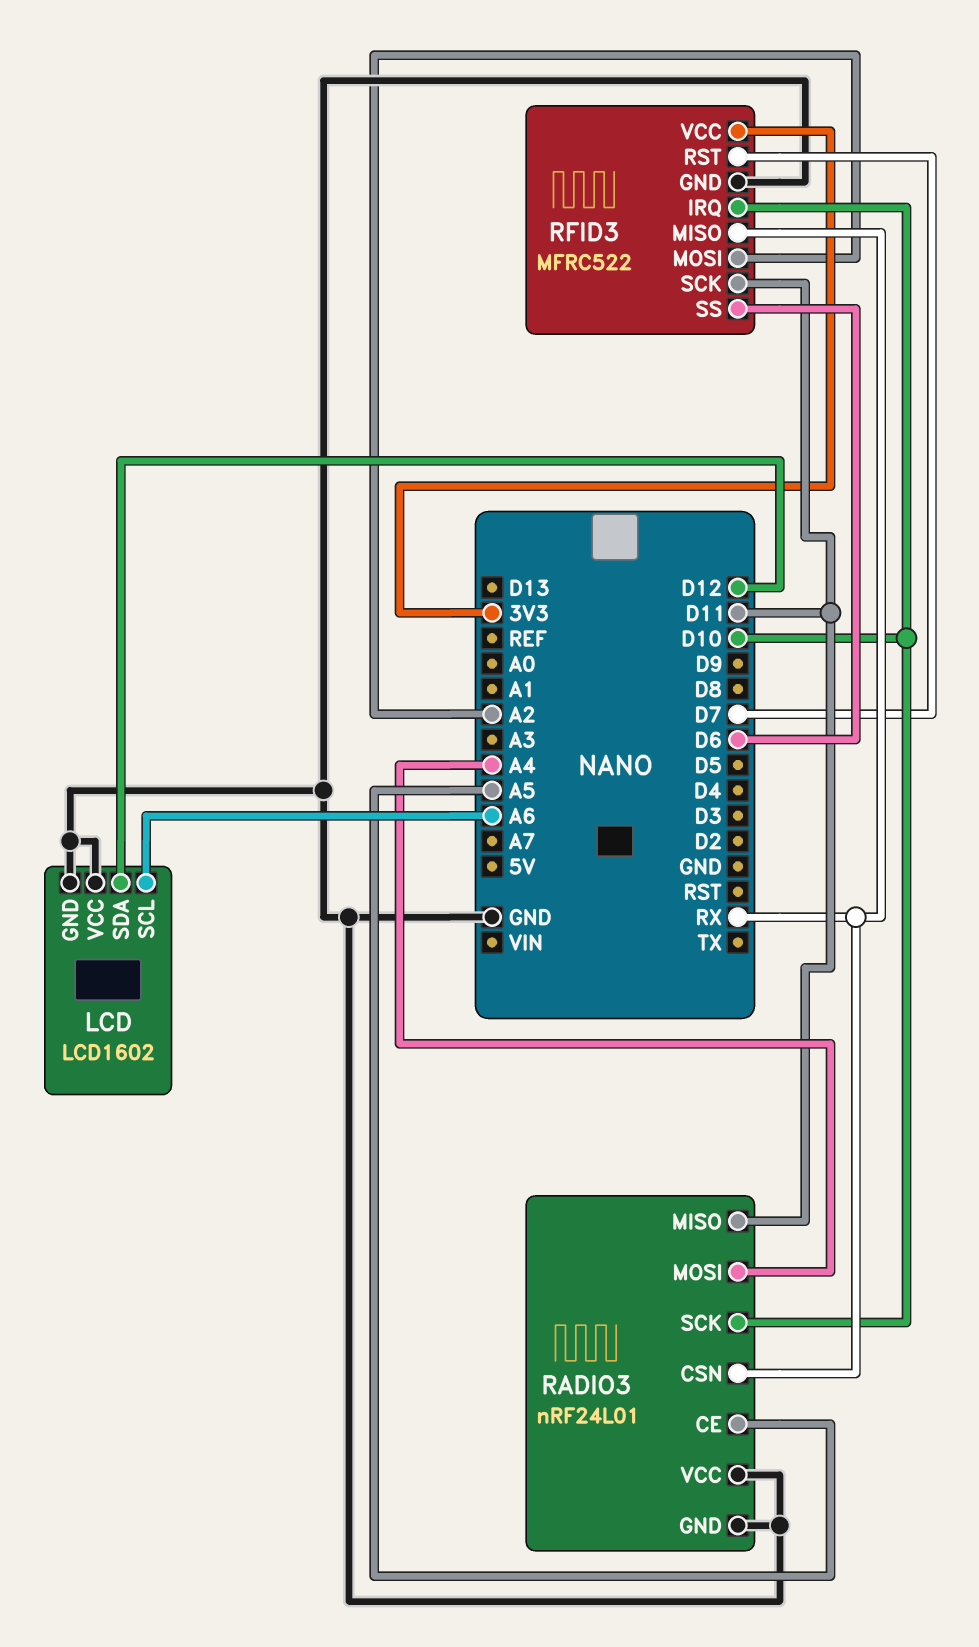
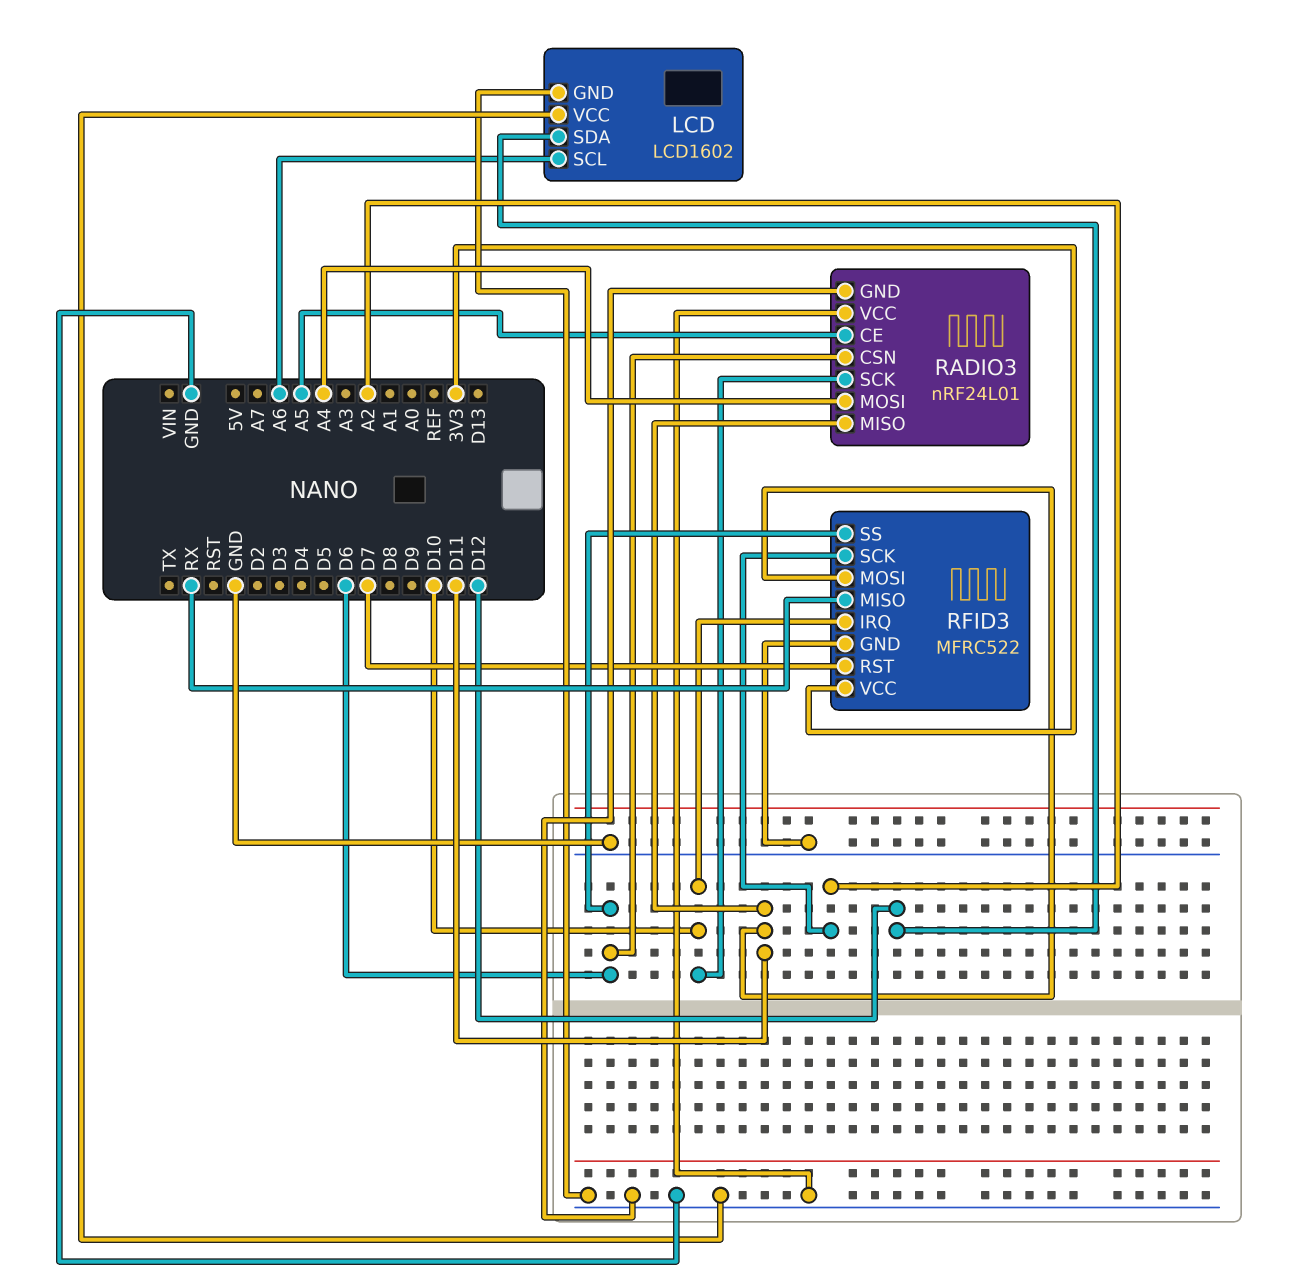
RADIO3 pin CSN: RX -> D6
RFID3 pin MOSI: A2 -> D11
RFID3 pin SCK: D11 -> A2

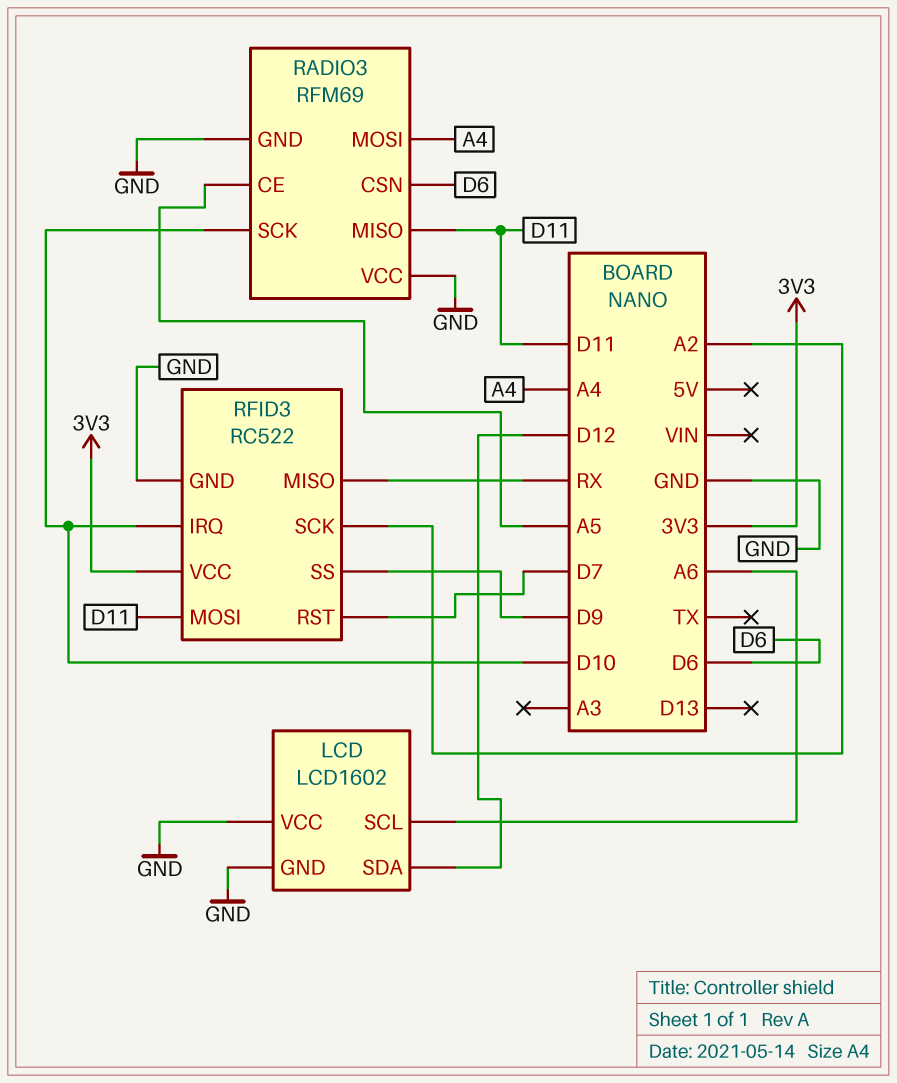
RADIO3: nRF24L01 -> RFM69
RFID3: MFRC522 -> RC522
RFID3 pin SS: D6 -> D9

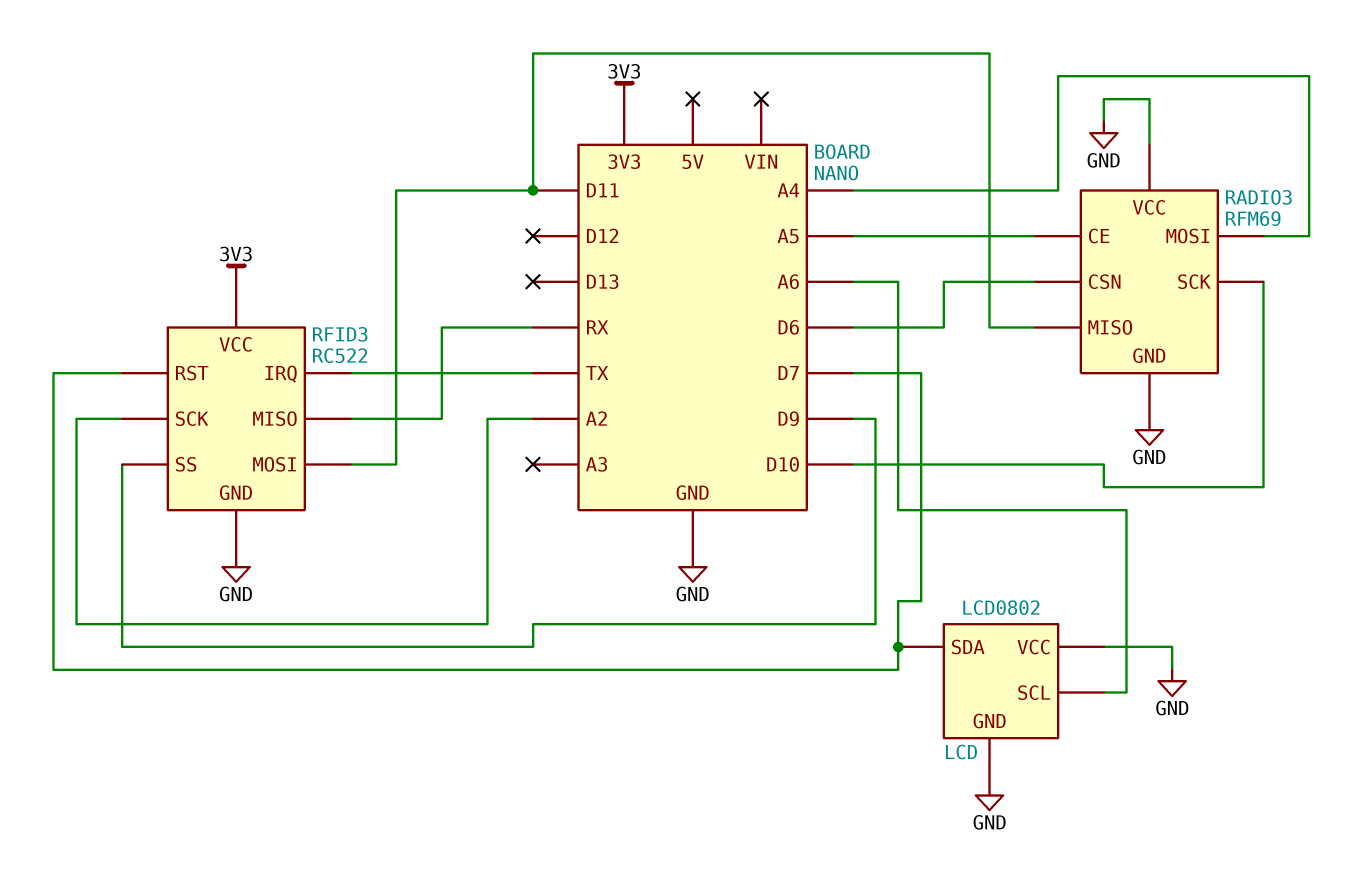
LCD: LCD1602 -> LCD0802
LCD pin SDA: D12 -> D7
RFID3 pin IRQ: D10 -> TX

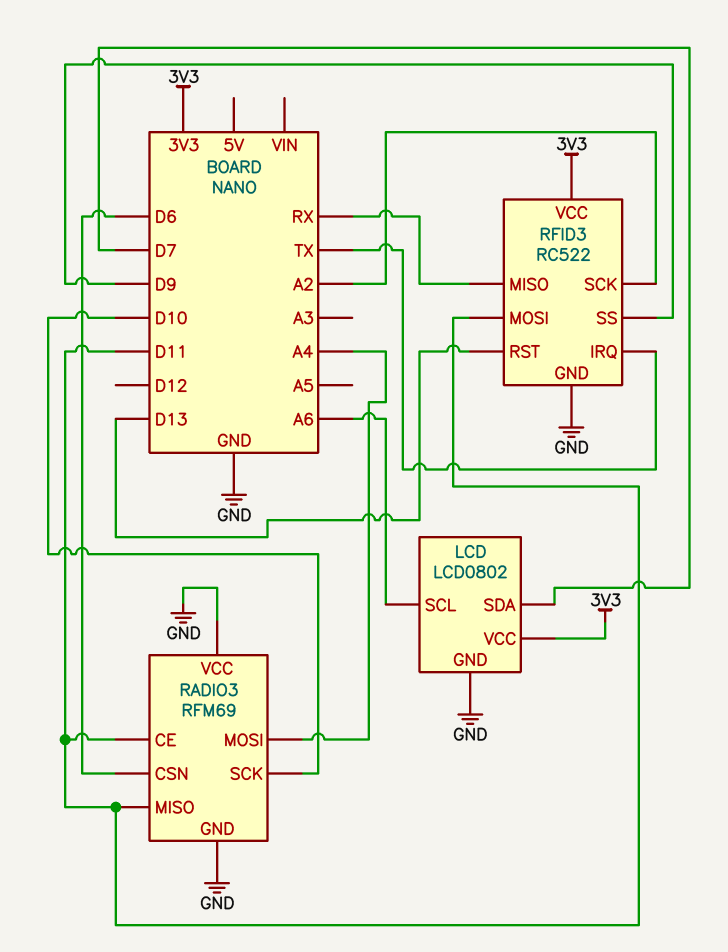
LCD pin VCC: GND -> 3V3
RADIO3 pin CE: A5 -> D11
RFID3 pin RST: D7 -> D13

